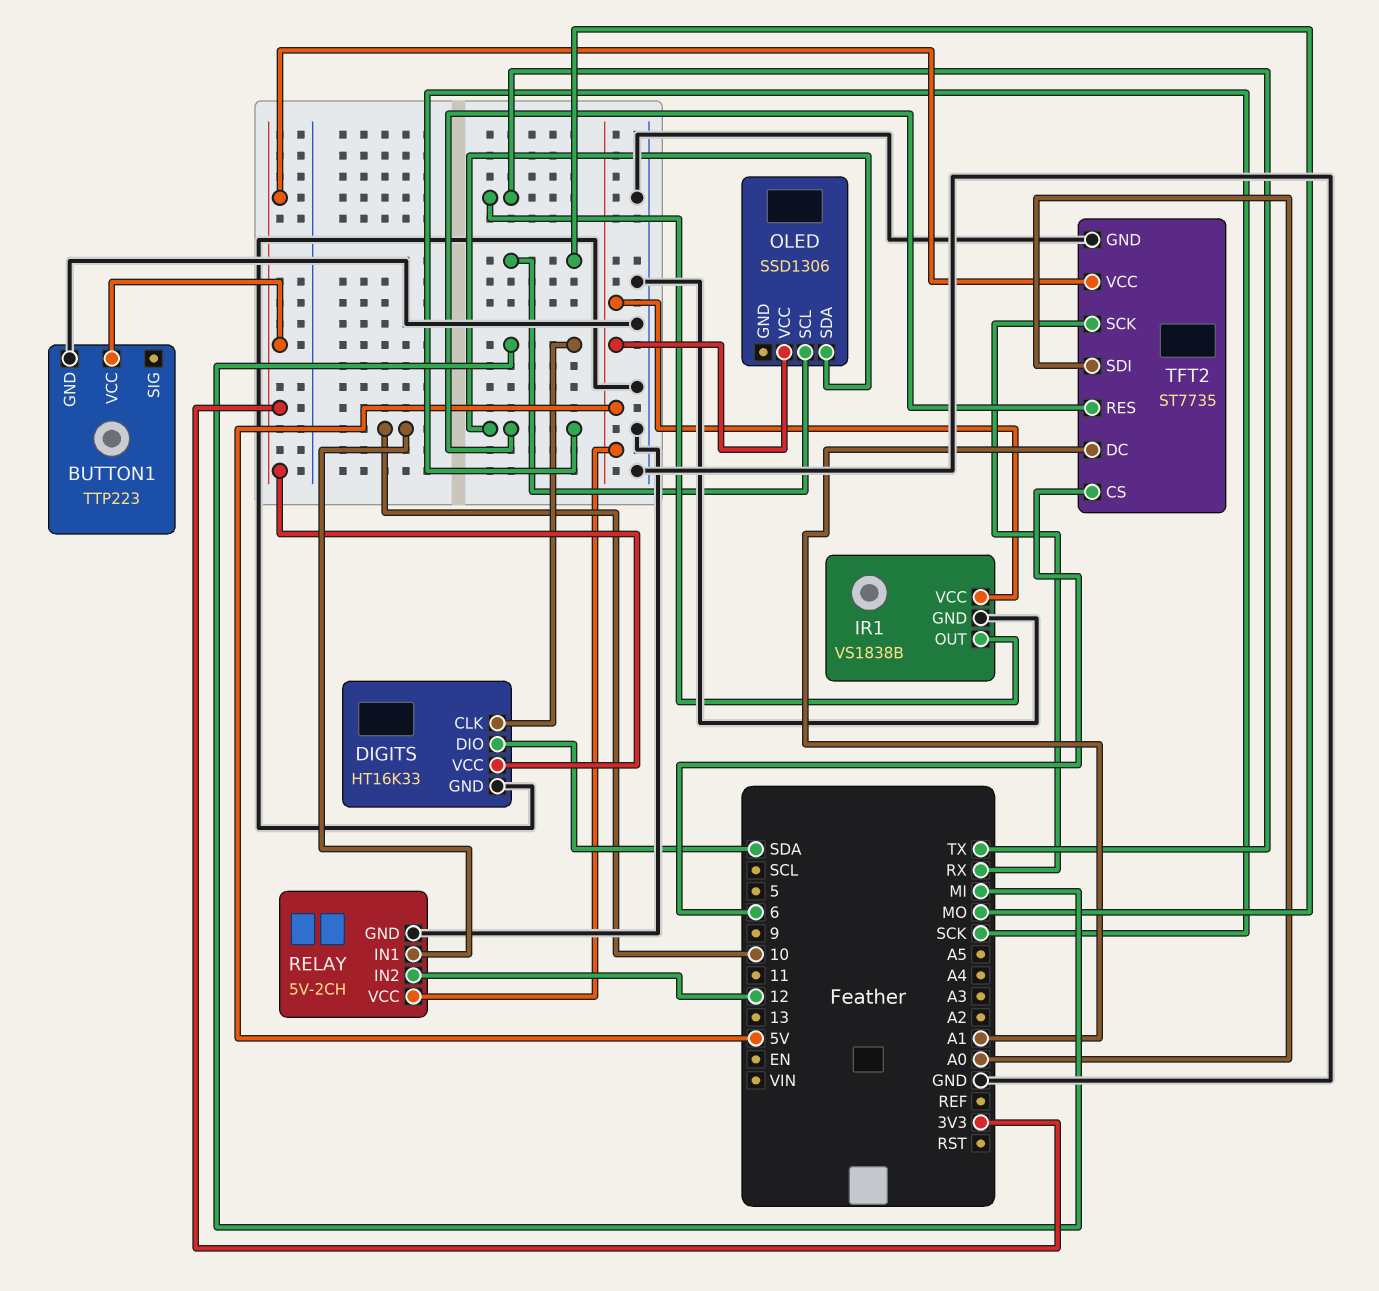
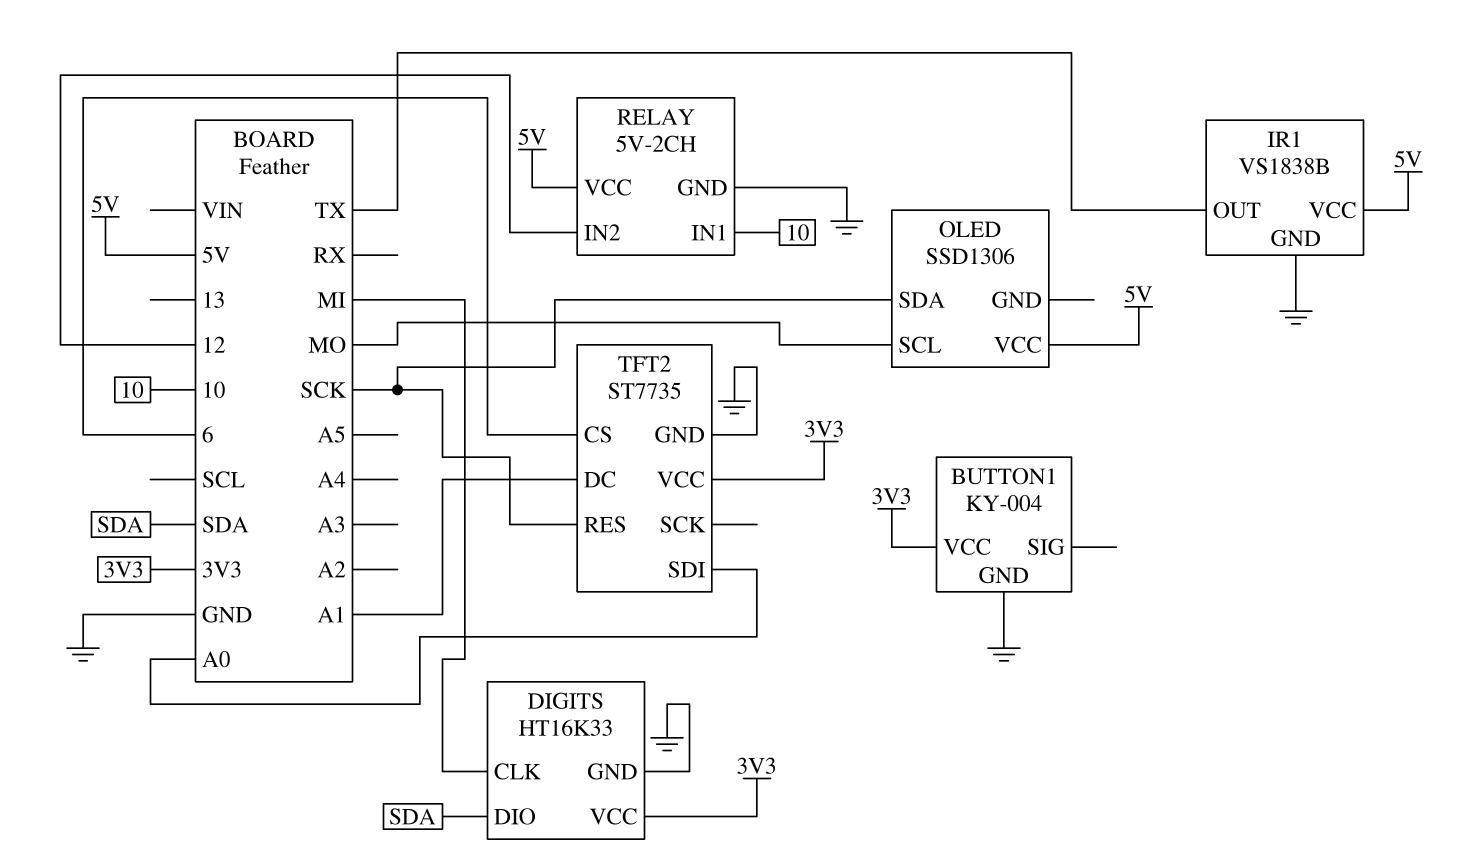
BUTTON1: TTP223 -> KY-004
TFT2 pin SCK: RX -> none

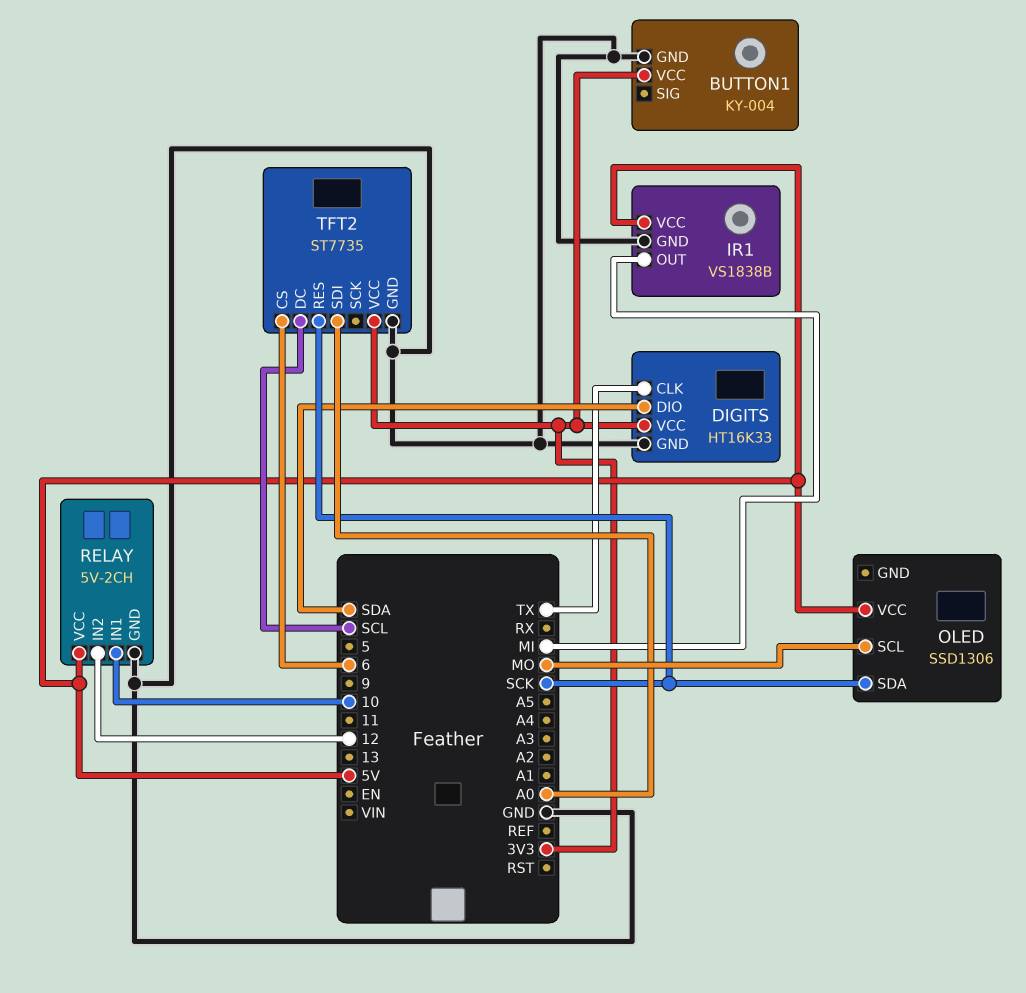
DIGITS pin CLK: MI -> TX
IR1 pin OUT: TX -> MI
TFT2 pin DC: A1 -> SCL

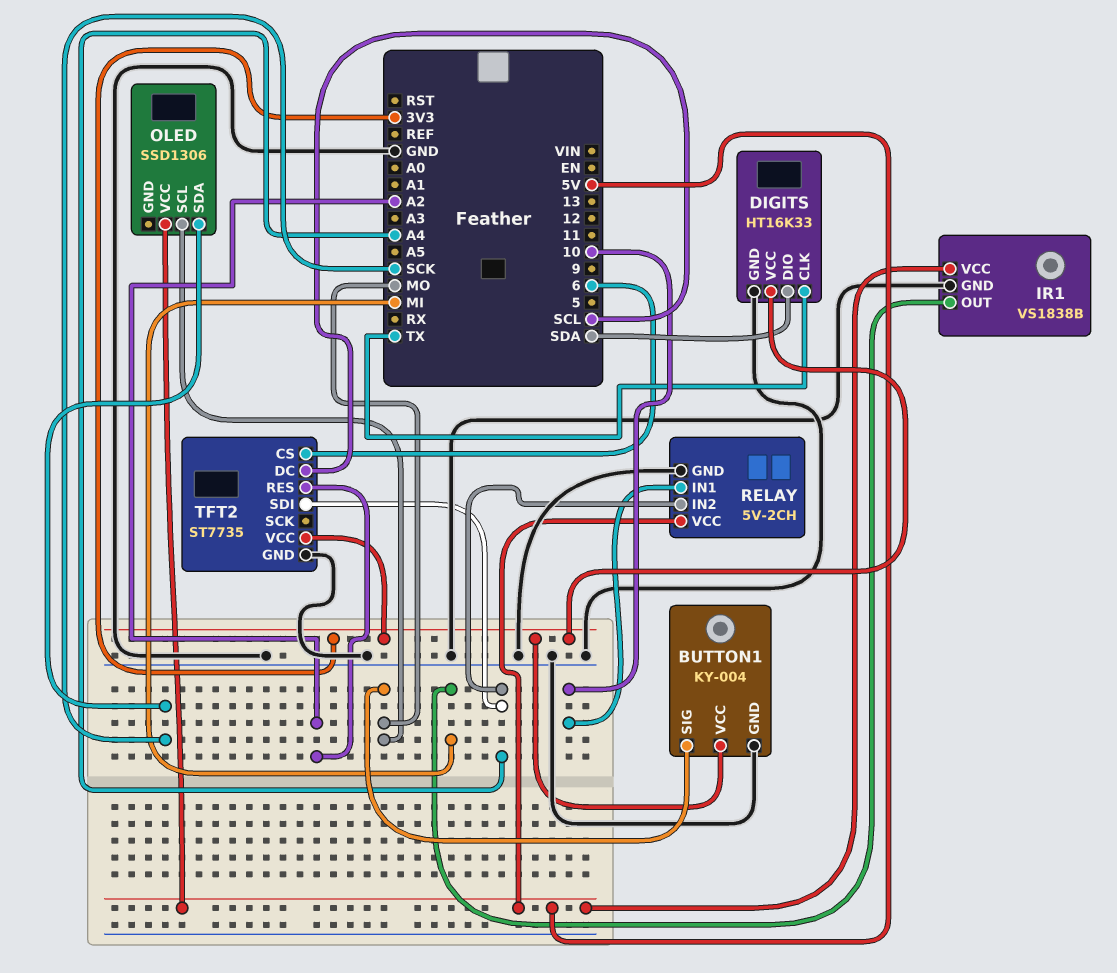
BUTTON1 pin SIG: none -> MO
RELAY pin IN2: 12 -> A4
TFT2 pin RES: SCK -> A2
TFT2 pin SDI: A0 -> A4

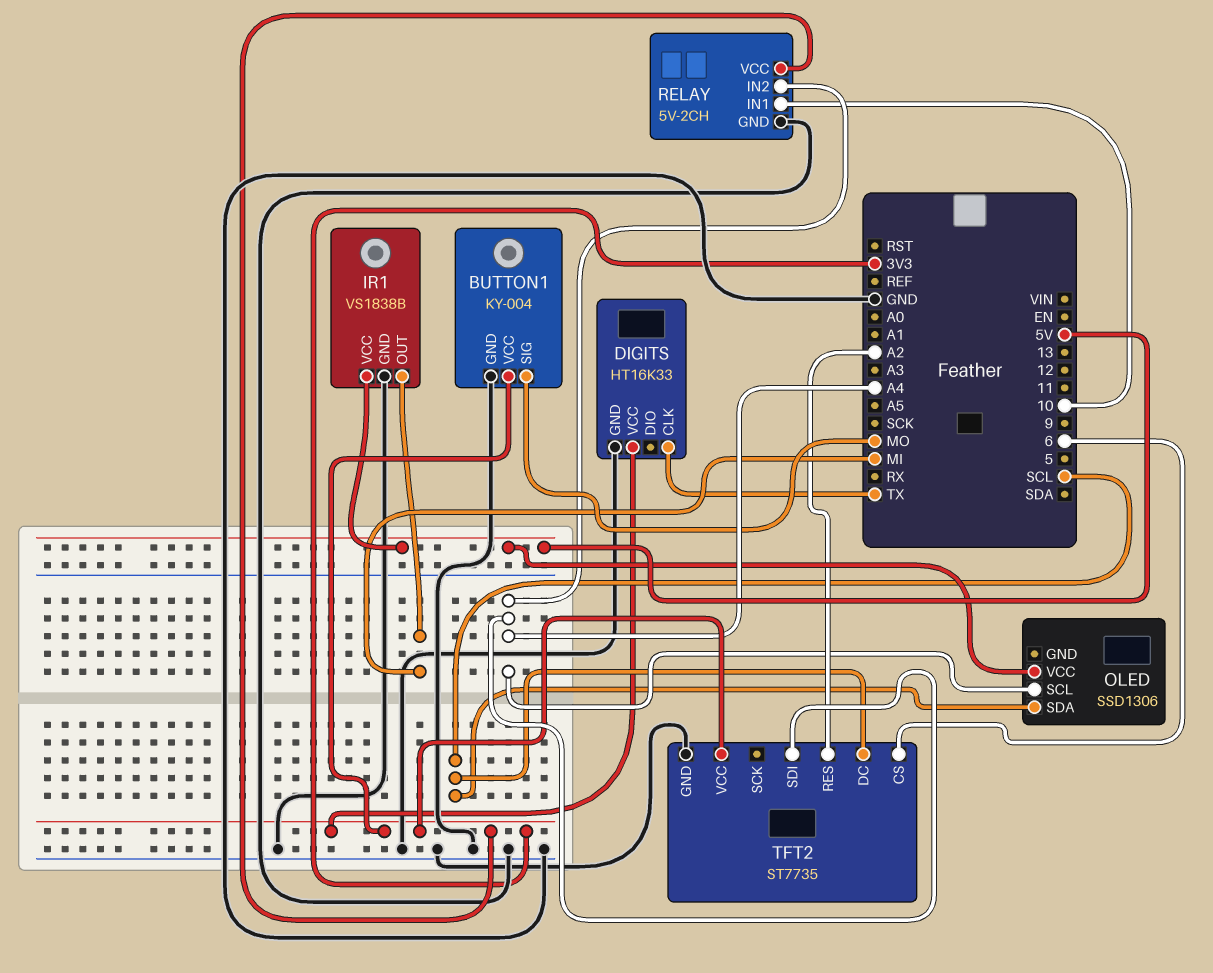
DIGITS pin DIO: SDA -> none
OLED pin SCL: MO -> A4
OLED pin SDA: SCK -> SCL
RELAY pin VCC: 5V -> 3V3

